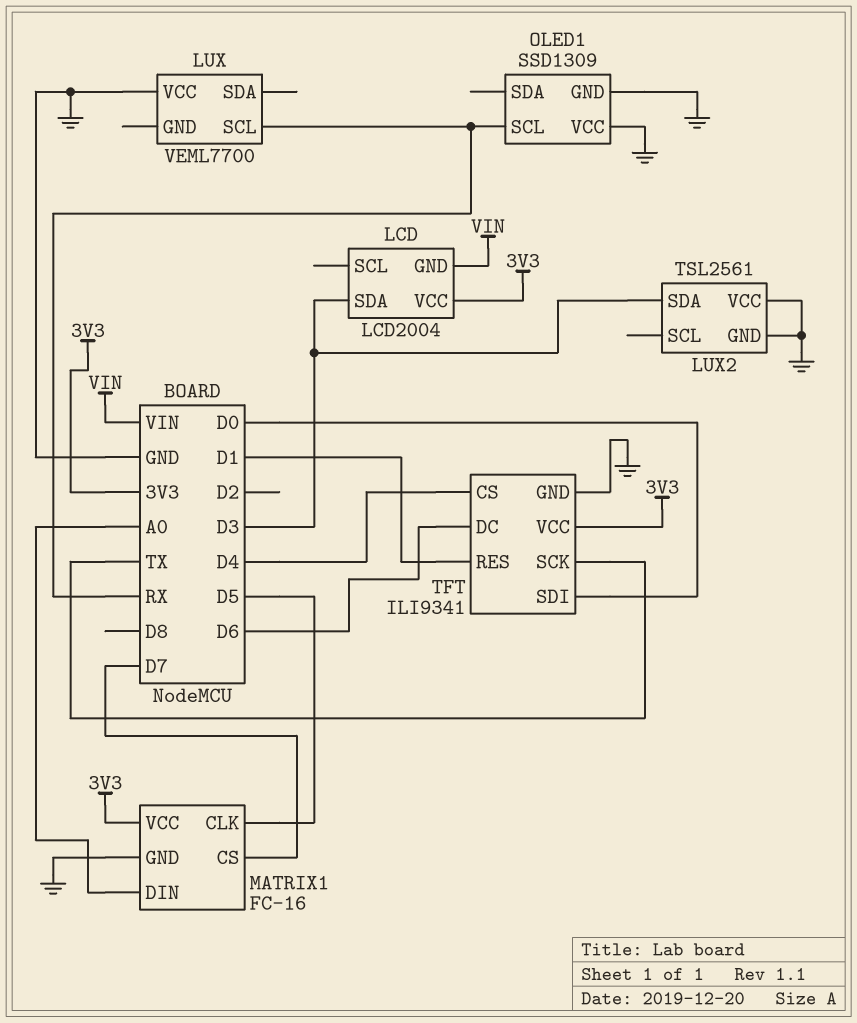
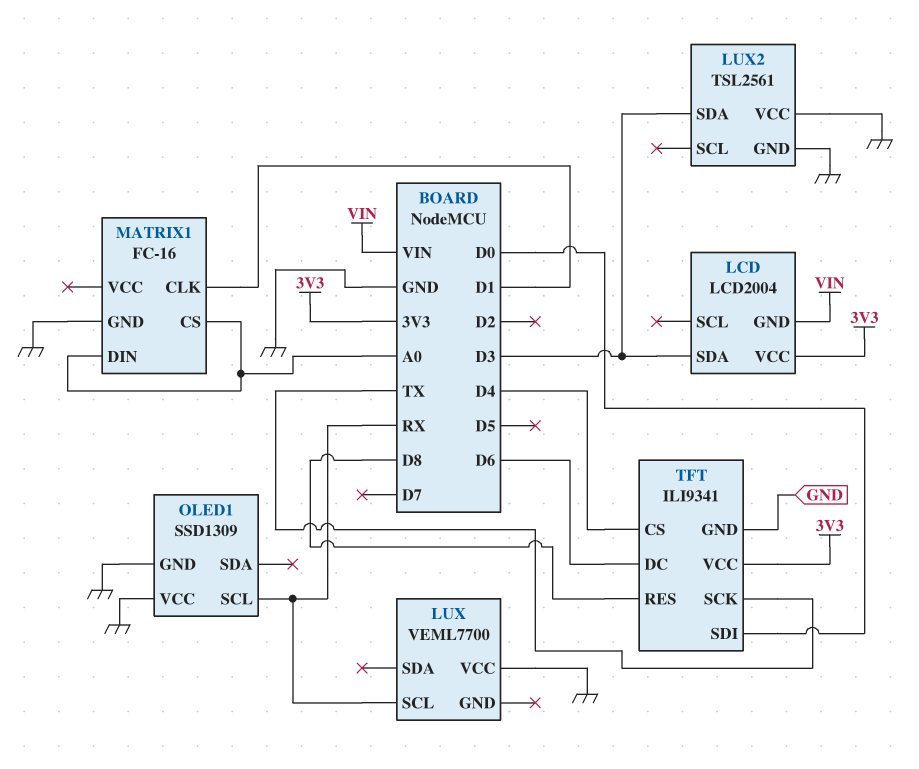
MATRIX1 pin CLK: D5 -> D1
MATRIX1 pin CS: D7 -> A0
MATRIX1 pin VCC: 3V3 -> none
TFT pin RES: D1 -> D8

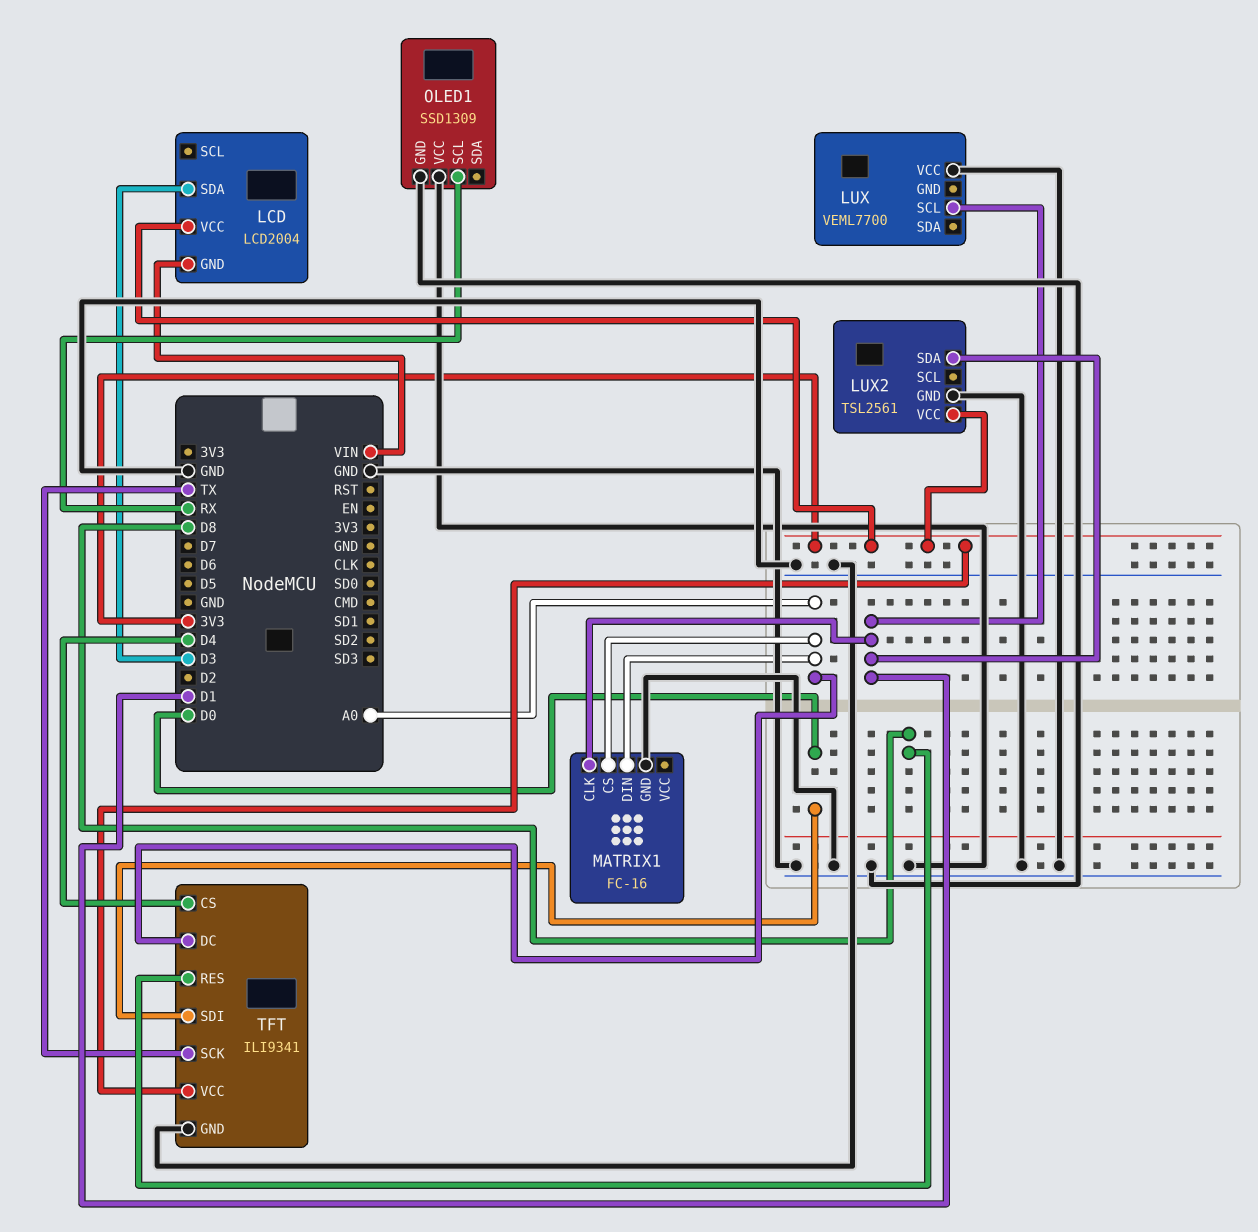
LUX pin SCL: RX -> D1
LUX2 pin SDA: D3 -> D1
LUX2 pin VCC: GND -> 3V3
TFT pin DC: D6 -> A0

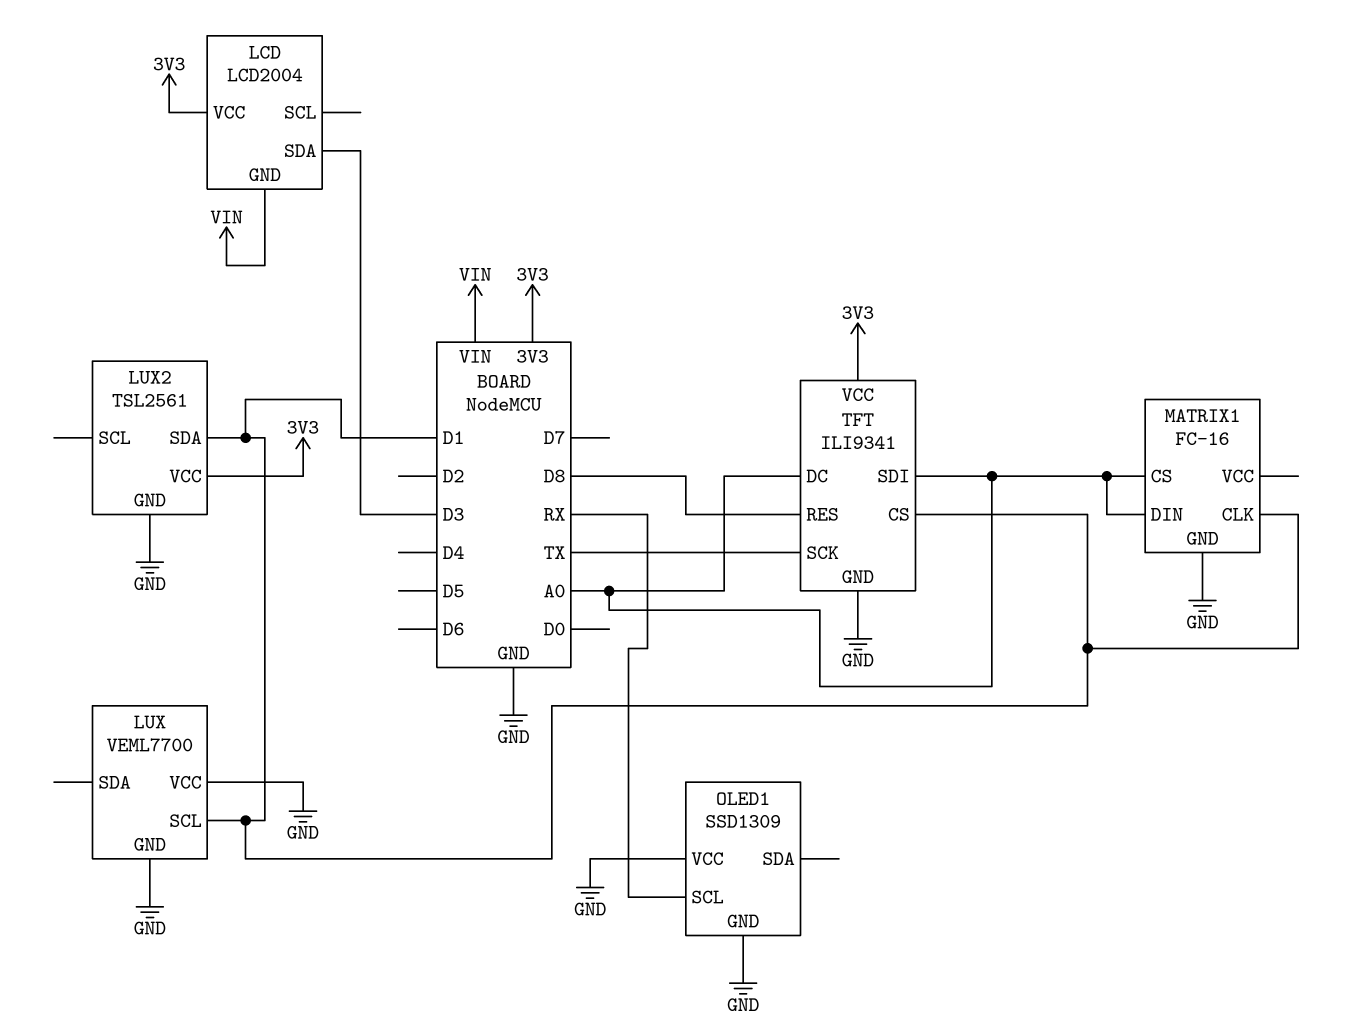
LUX pin GND: none -> GND
TFT pin CS: D4 -> D1
TFT pin SDI: D0 -> A0

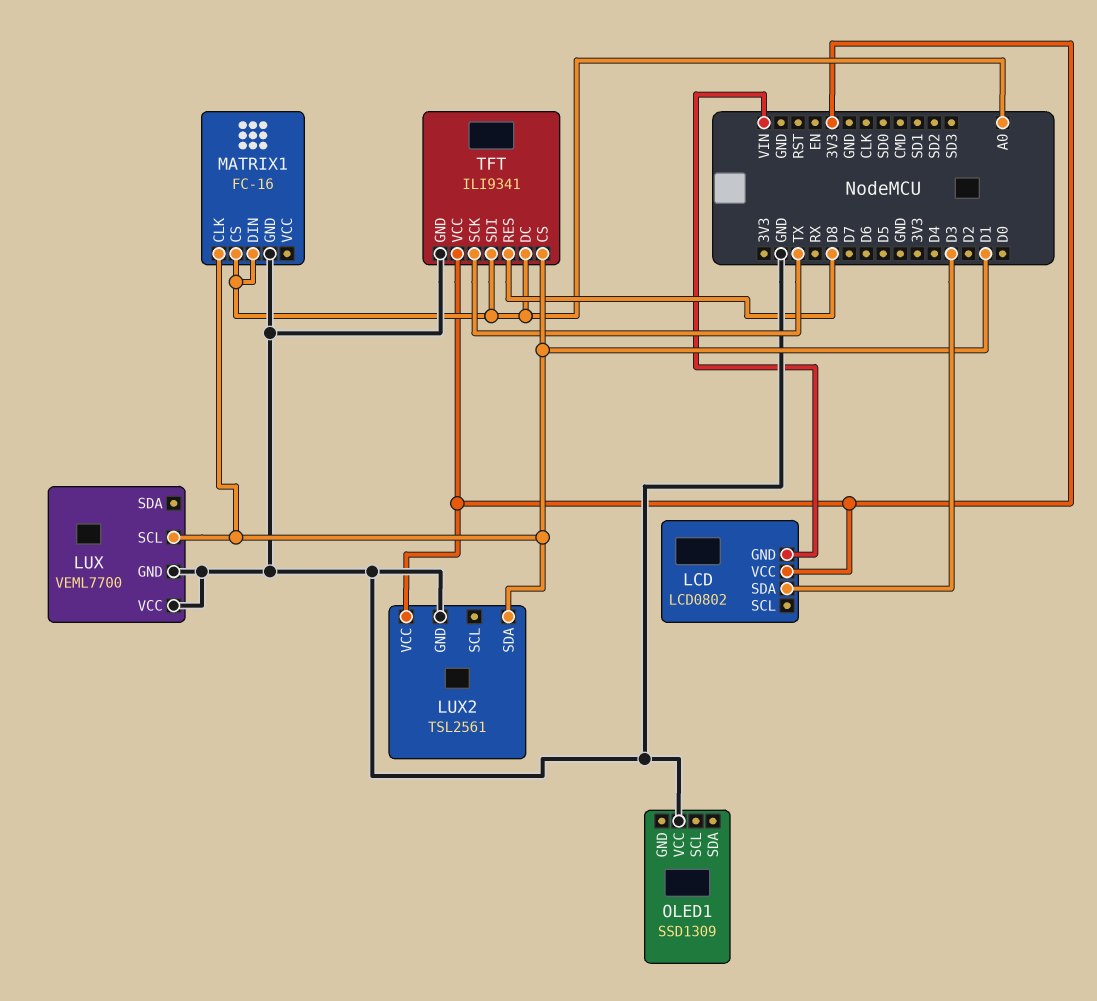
LCD: LCD2004 -> LCD0802
OLED1 pin GND: GND -> none
OLED1 pin SCL: RX -> none

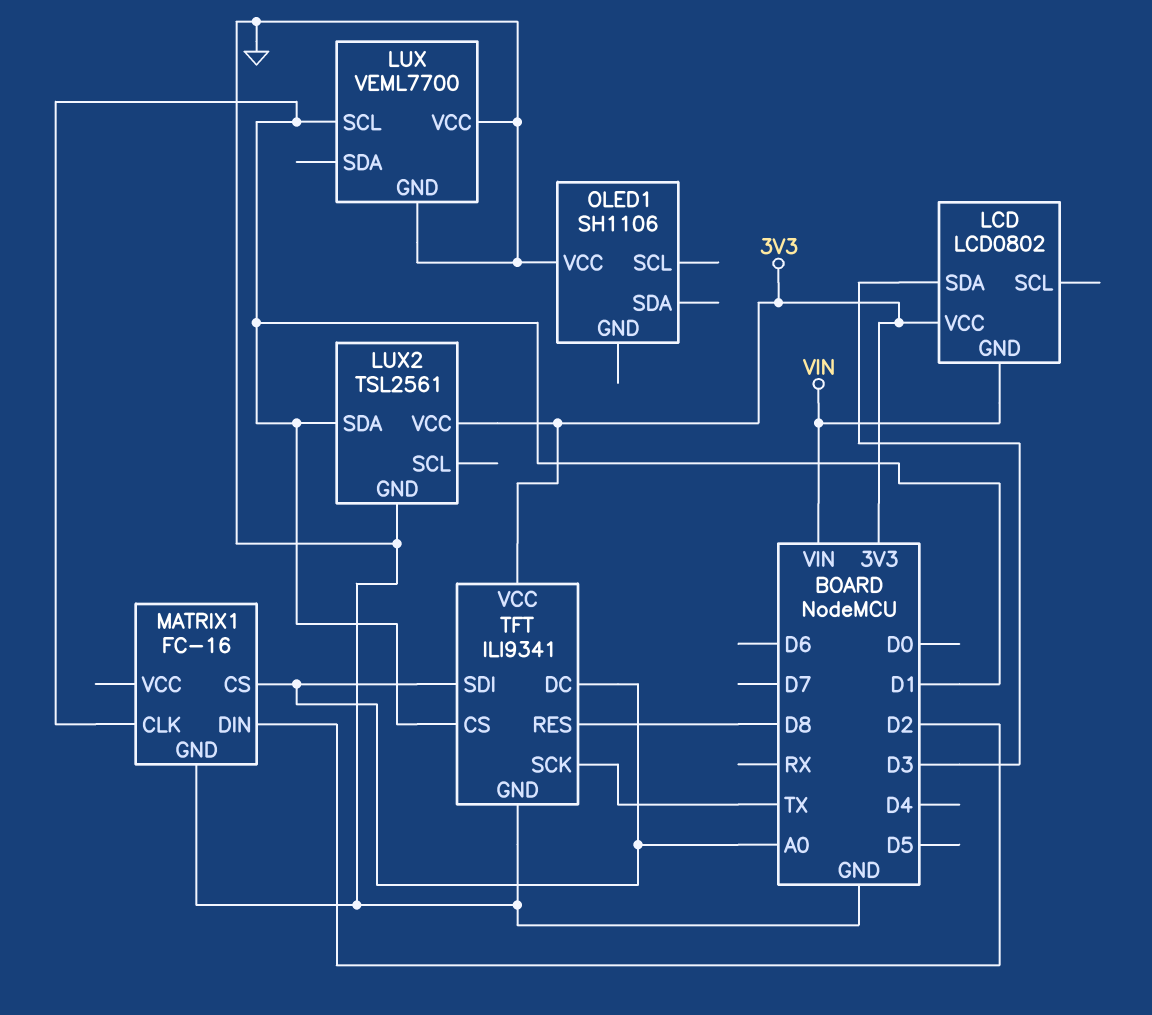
MATRIX1 pin DIN: A0 -> D2
OLED1: SSD1309 -> SH1106

